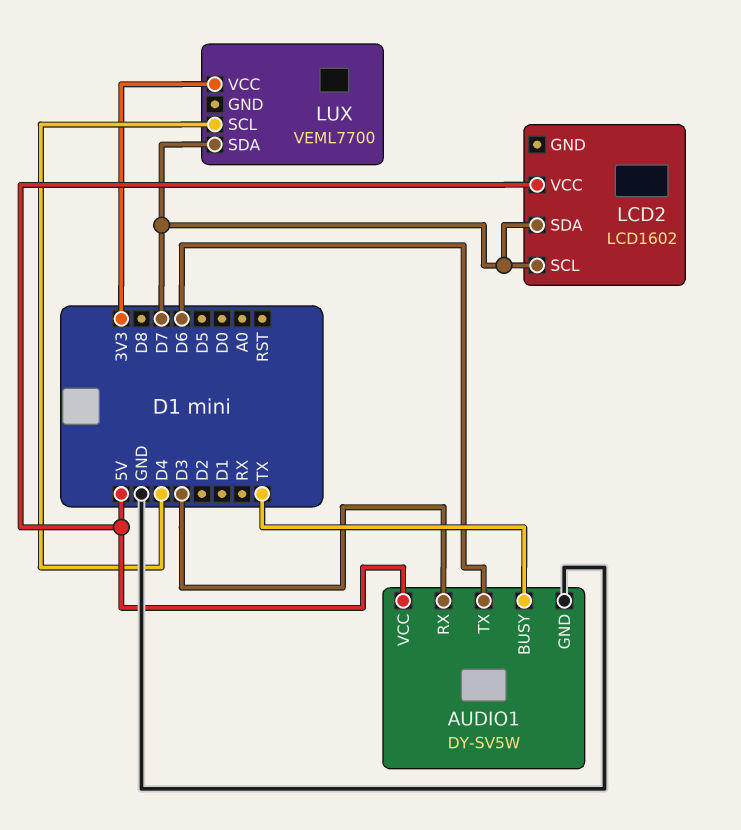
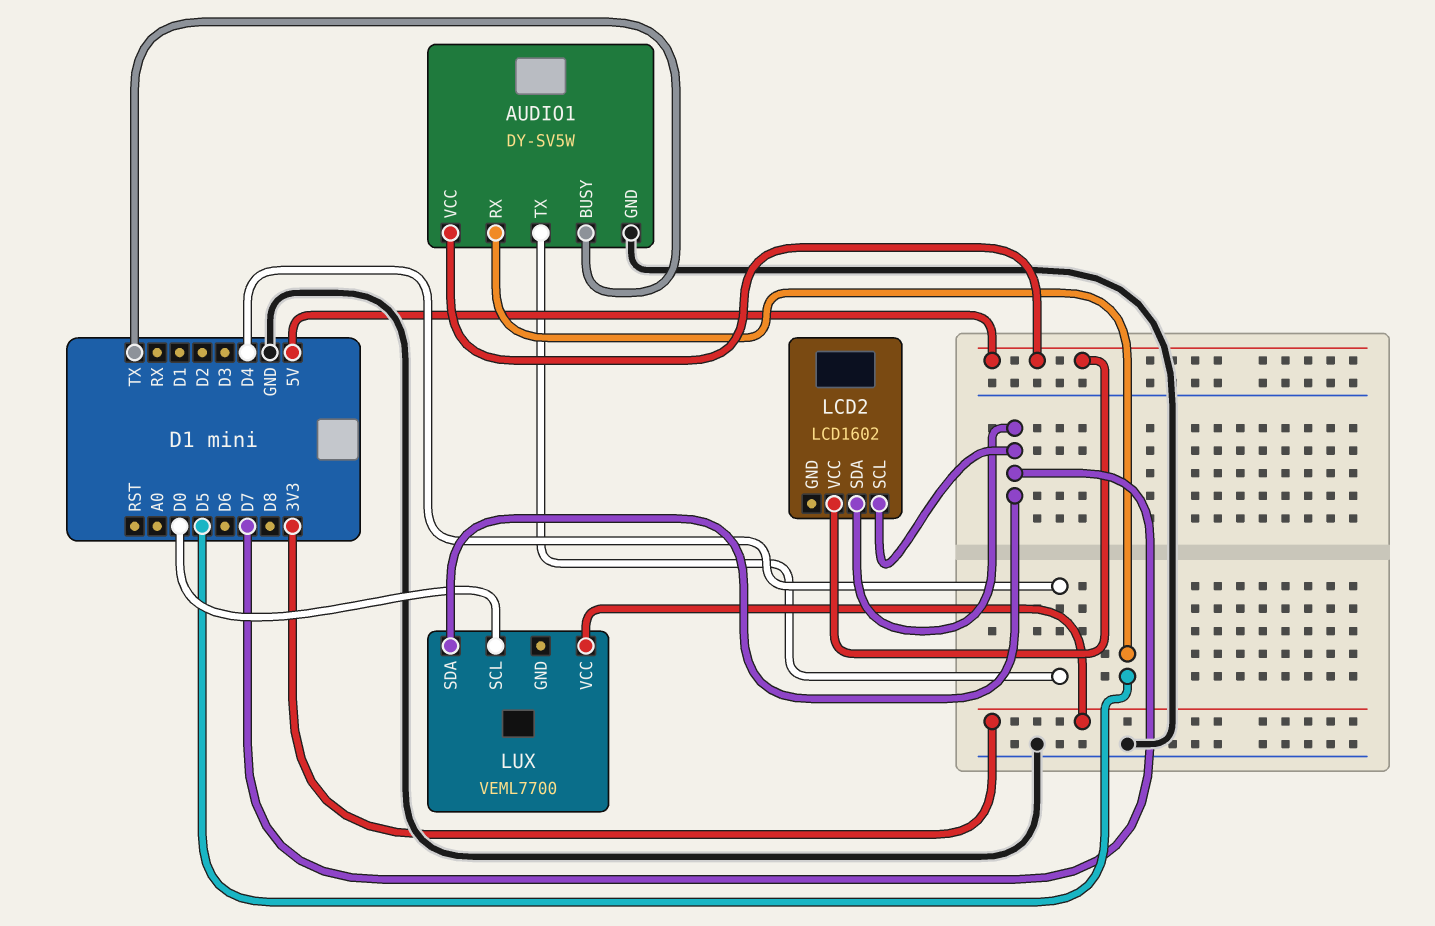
AUDIO1 pin RX: D3 -> D5
AUDIO1 pin TX: D6 -> D4
LUX pin SCL: D4 -> D0

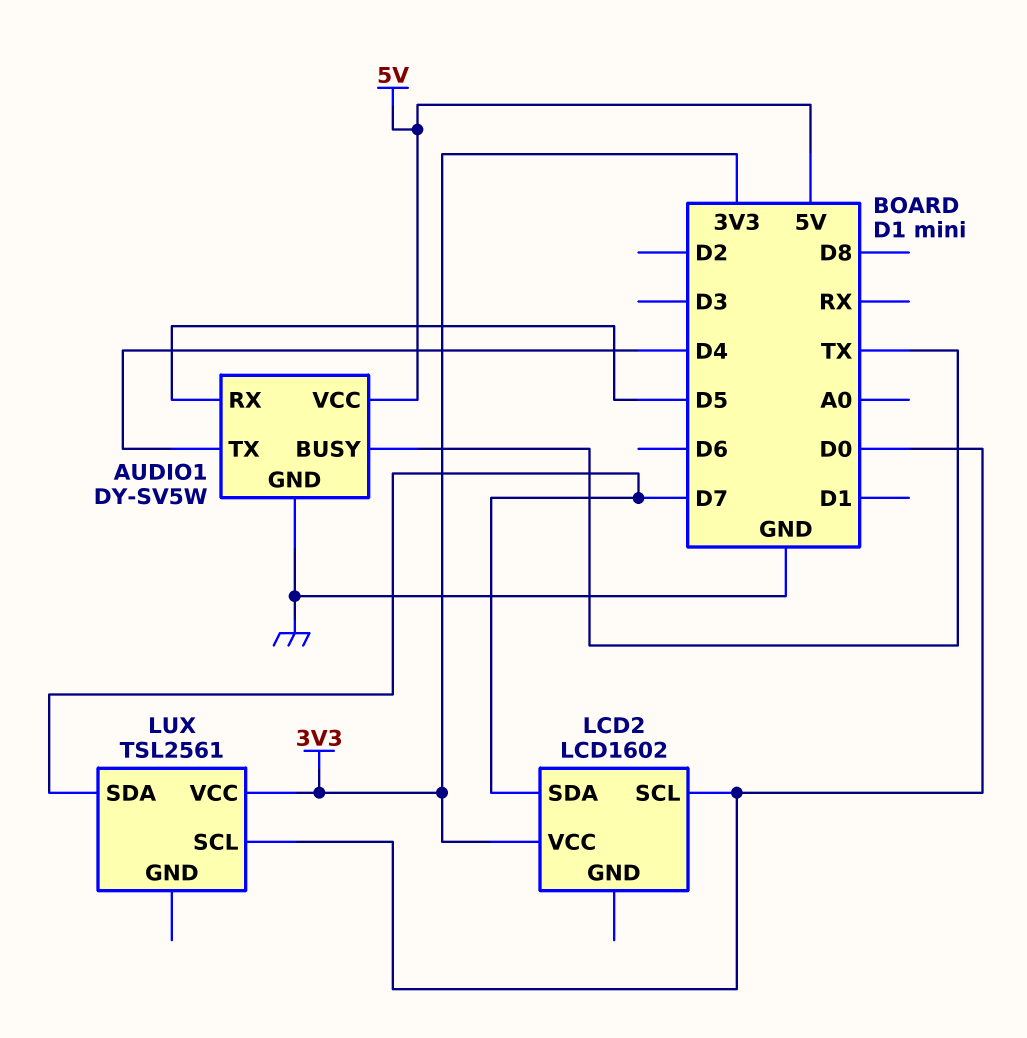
LCD2 pin SCL: D7 -> D0
LCD2 pin VCC: 5V -> 3V3
LUX: VEML7700 -> TSL2561

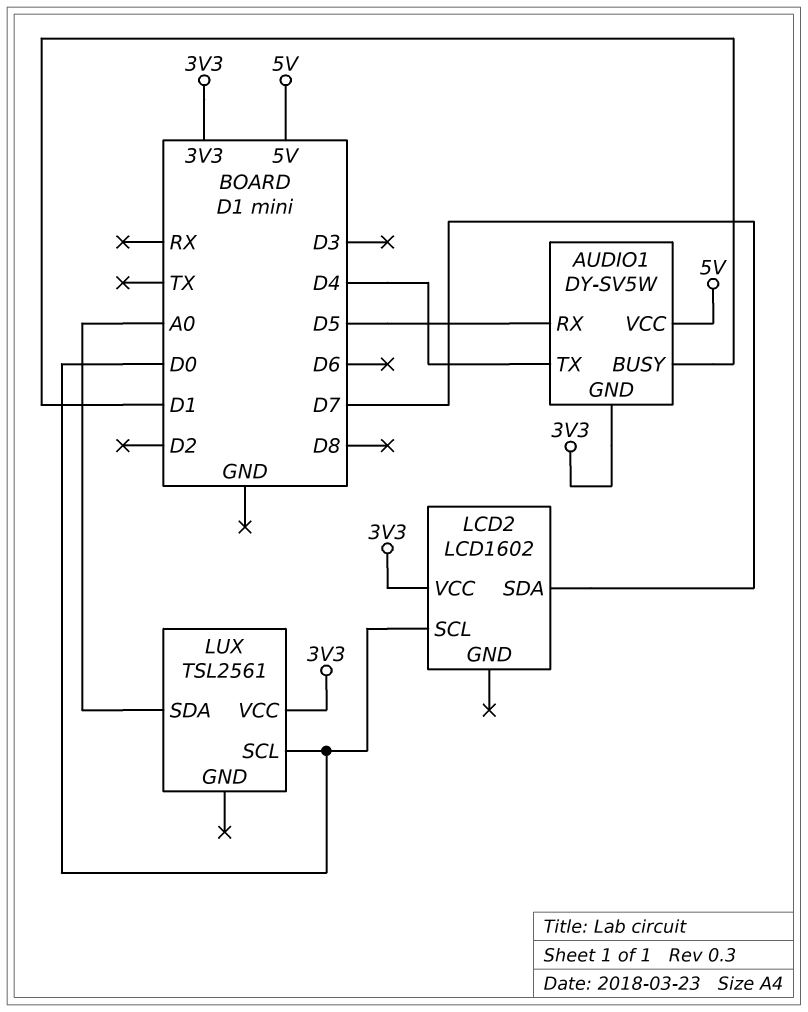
AUDIO1 pin BUSY: TX -> D1
AUDIO1 pin GND: GND -> 3V3
LUX pin SDA: D7 -> A0

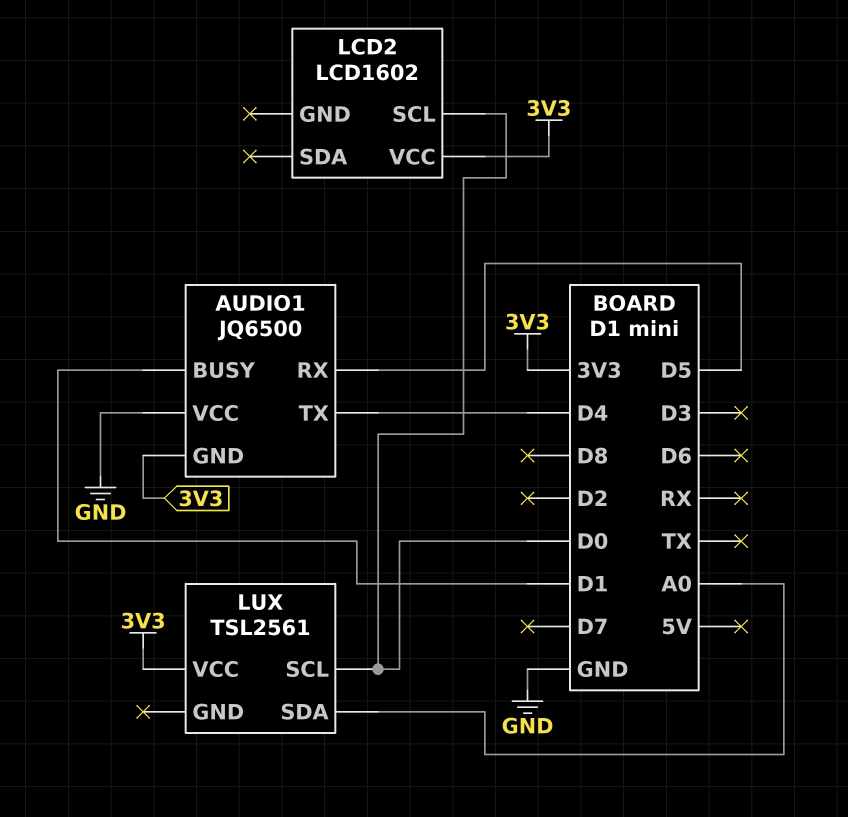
AUDIO1: DY-SV5W -> JQ6500
AUDIO1 pin VCC: 5V -> GND
LCD2 pin SDA: D7 -> none

